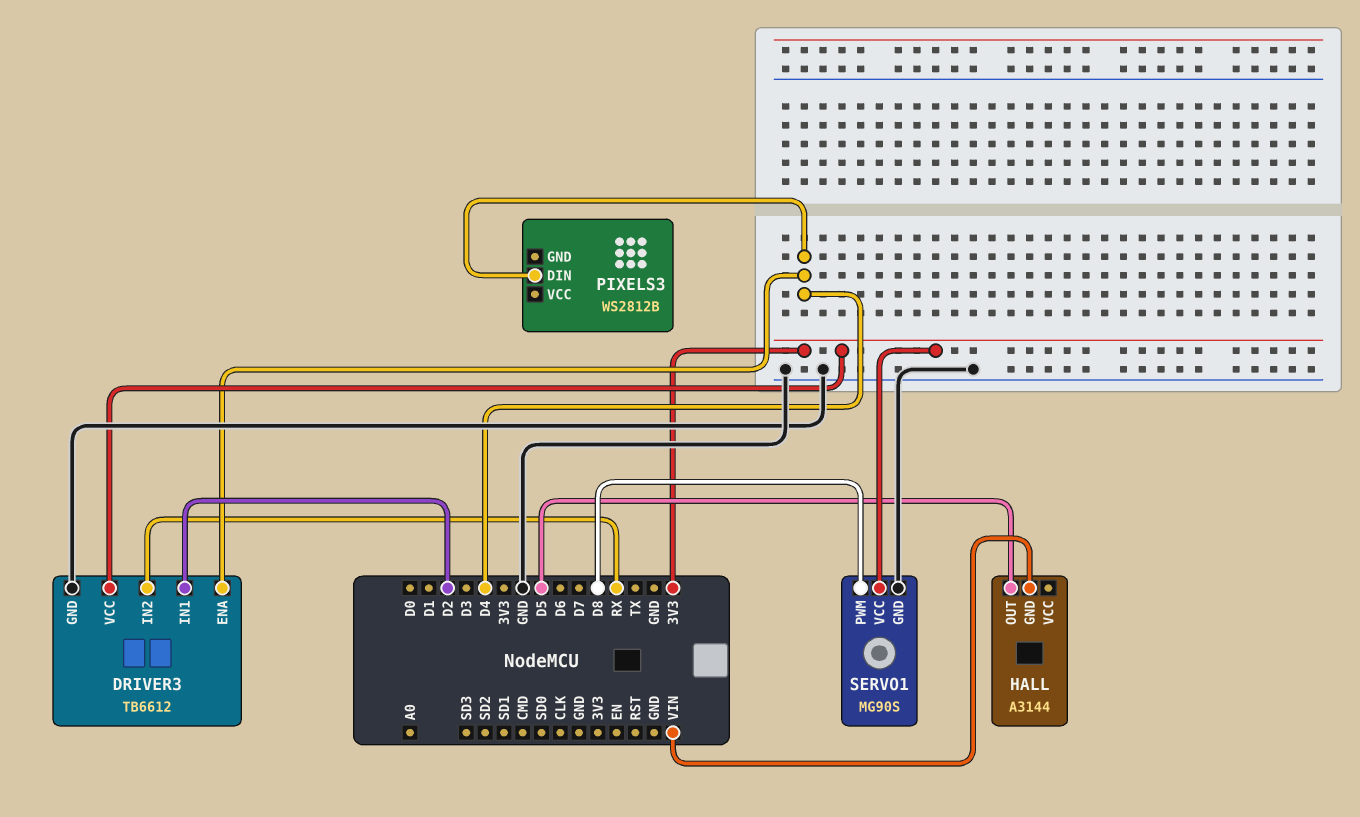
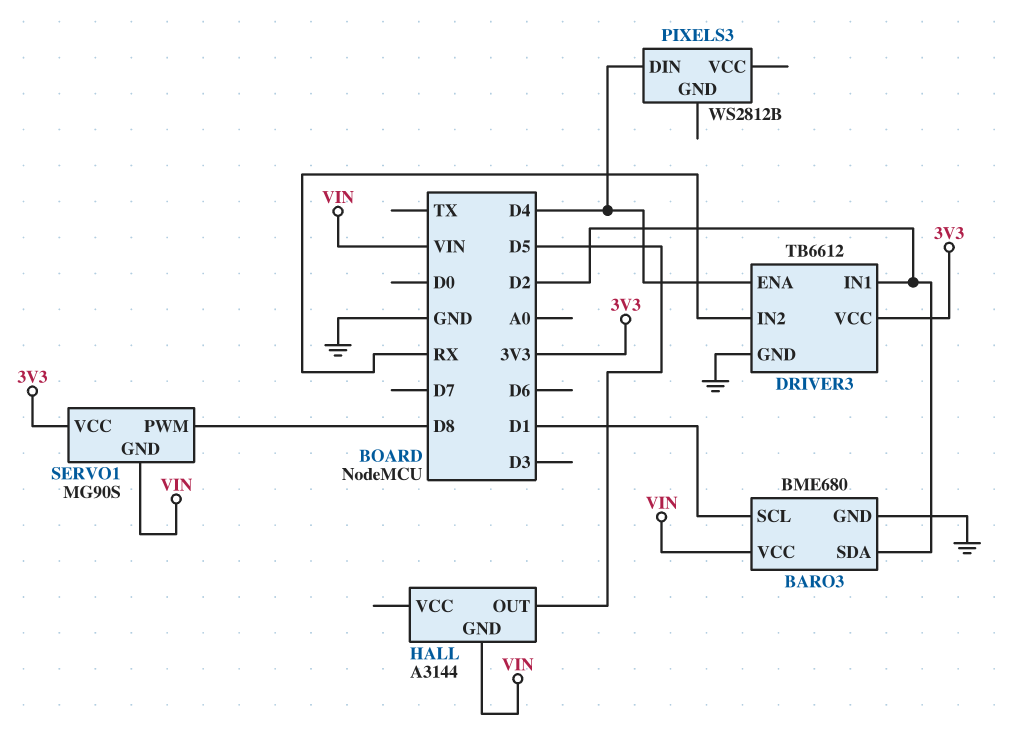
BARO3: none -> BME680
BARO3 pin GND: none -> GND
BARO3 pin SCL: none -> D1
BARO3 pin SDA: none -> D2
BARO3 pin VCC: none -> VIN
SERVO1 pin GND: GND -> VIN

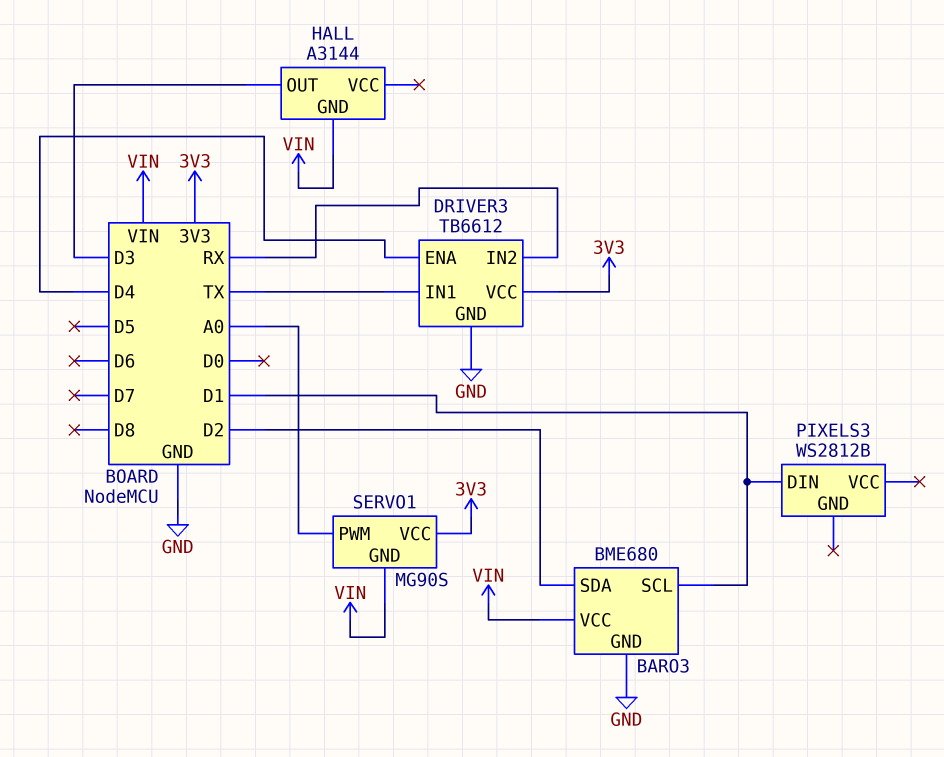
DRIVER3 pin IN1: D2 -> TX
HALL pin OUT: D5 -> D3
PIXELS3 pin DIN: D4 -> D1
SERVO1 pin PWM: D8 -> A0

